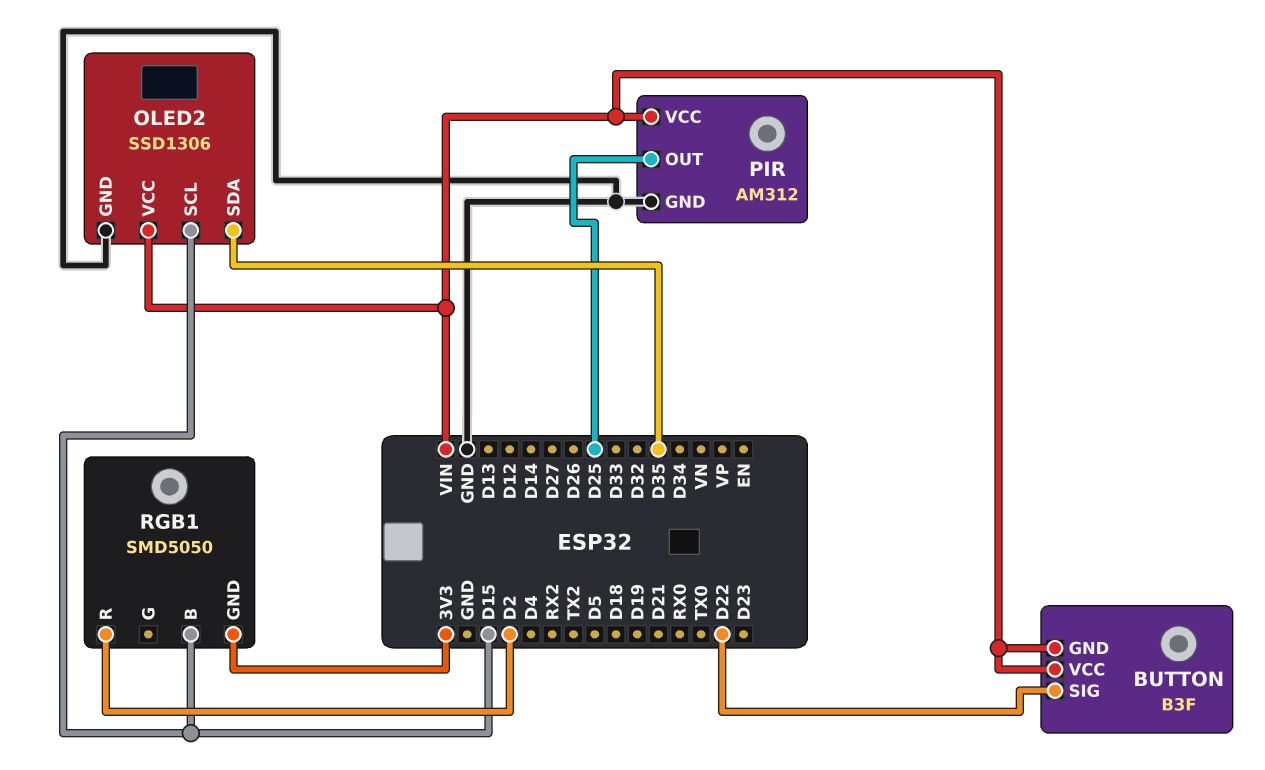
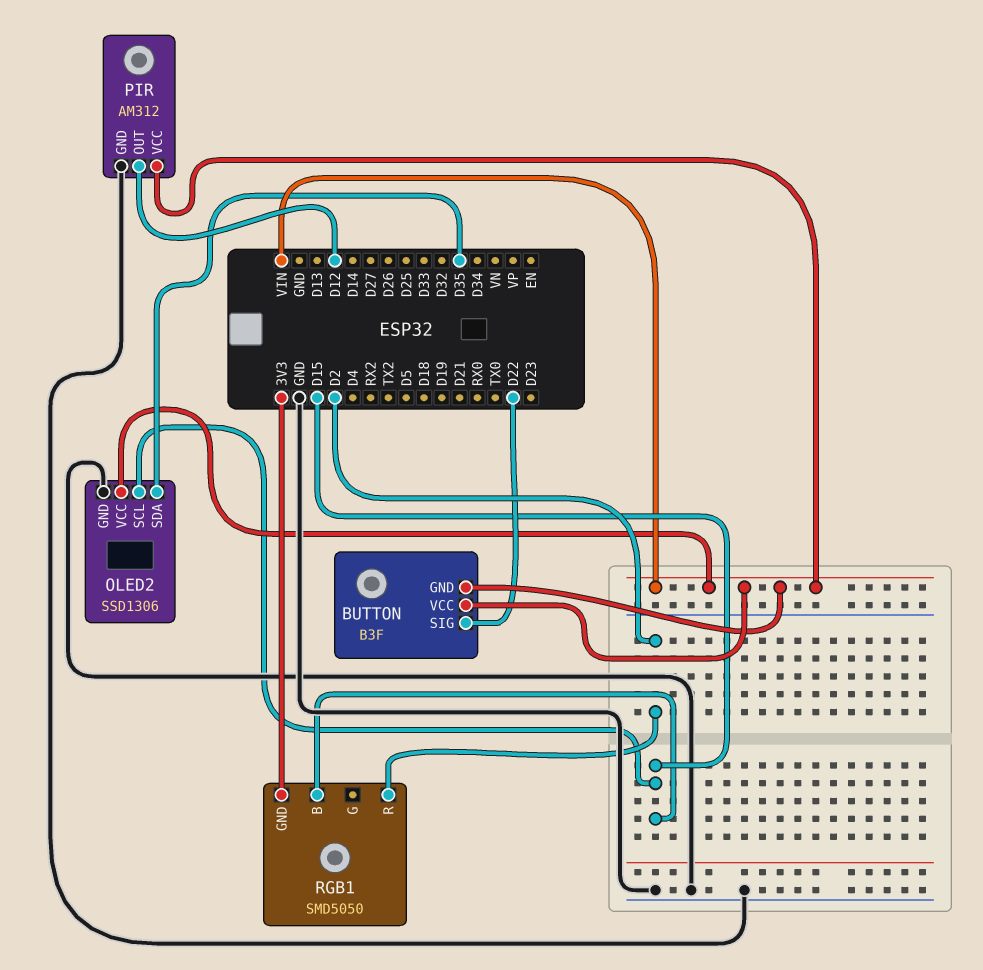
PIR pin OUT: D25 -> D12

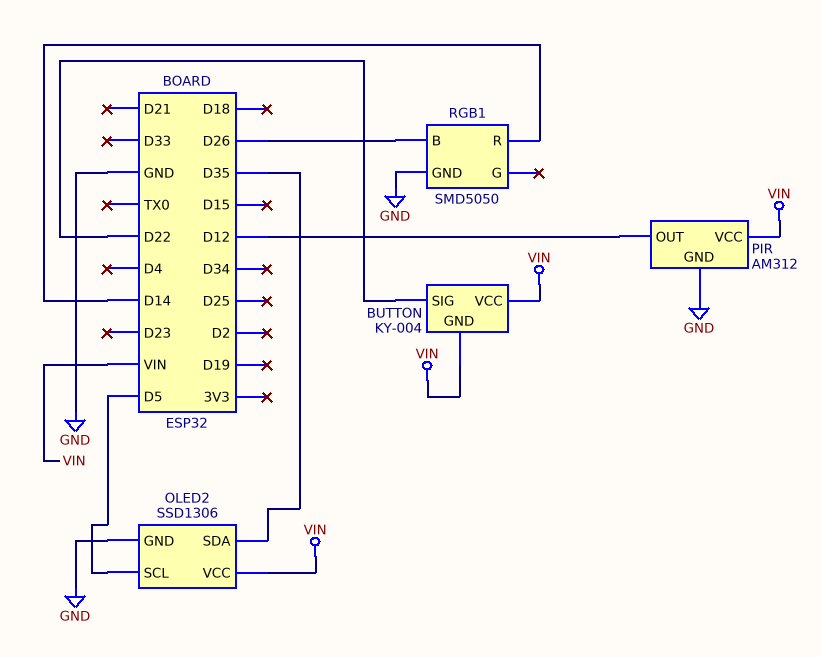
BUTTON: B3F -> KY-004
OLED2 pin SCL: D15 -> D5
RGB1 pin B: D15 -> D26
RGB1 pin GND: 3V3 -> GND
RGB1 pin R: D2 -> D14

